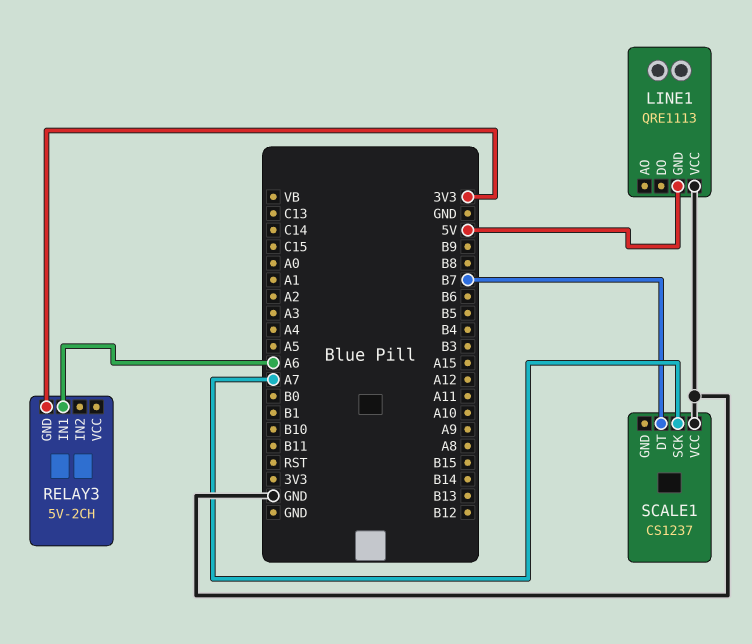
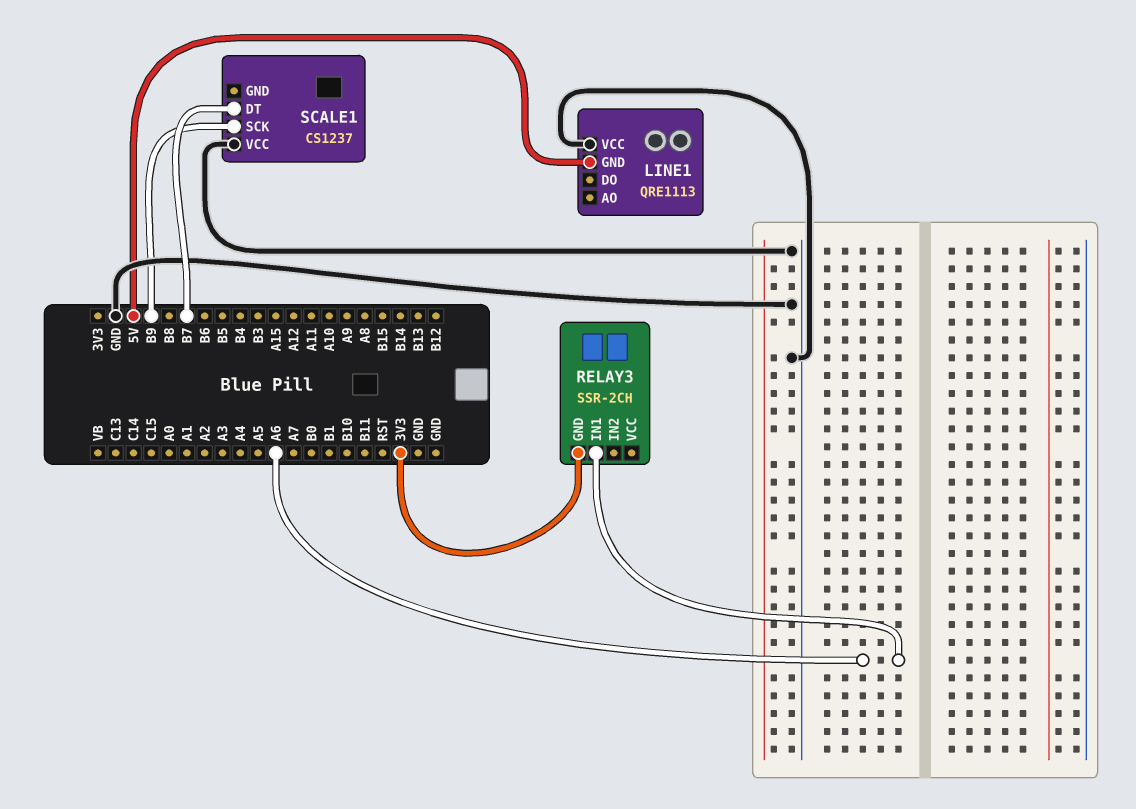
RELAY3: 5V-2CH -> SSR-2CH
SCALE1 pin SCK: A7 -> B9

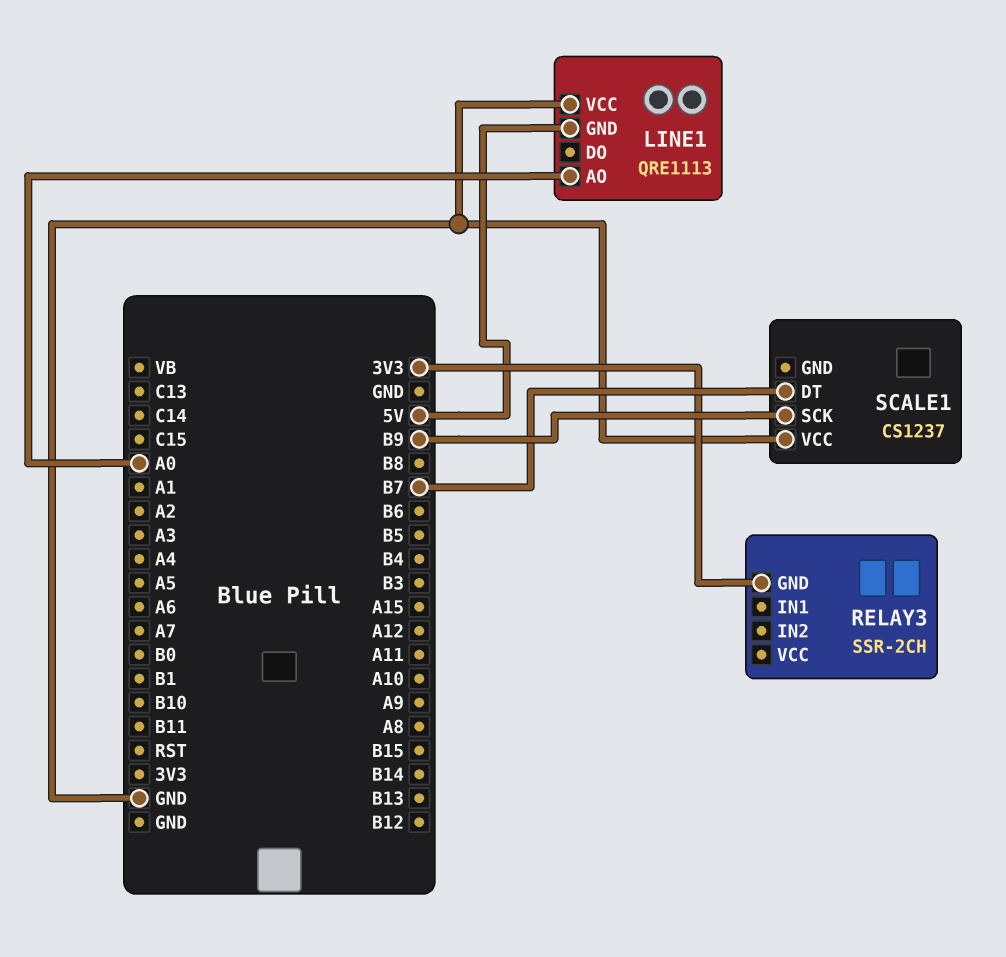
LINE1 pin AO: none -> A0
RELAY3 pin IN1: A6 -> none

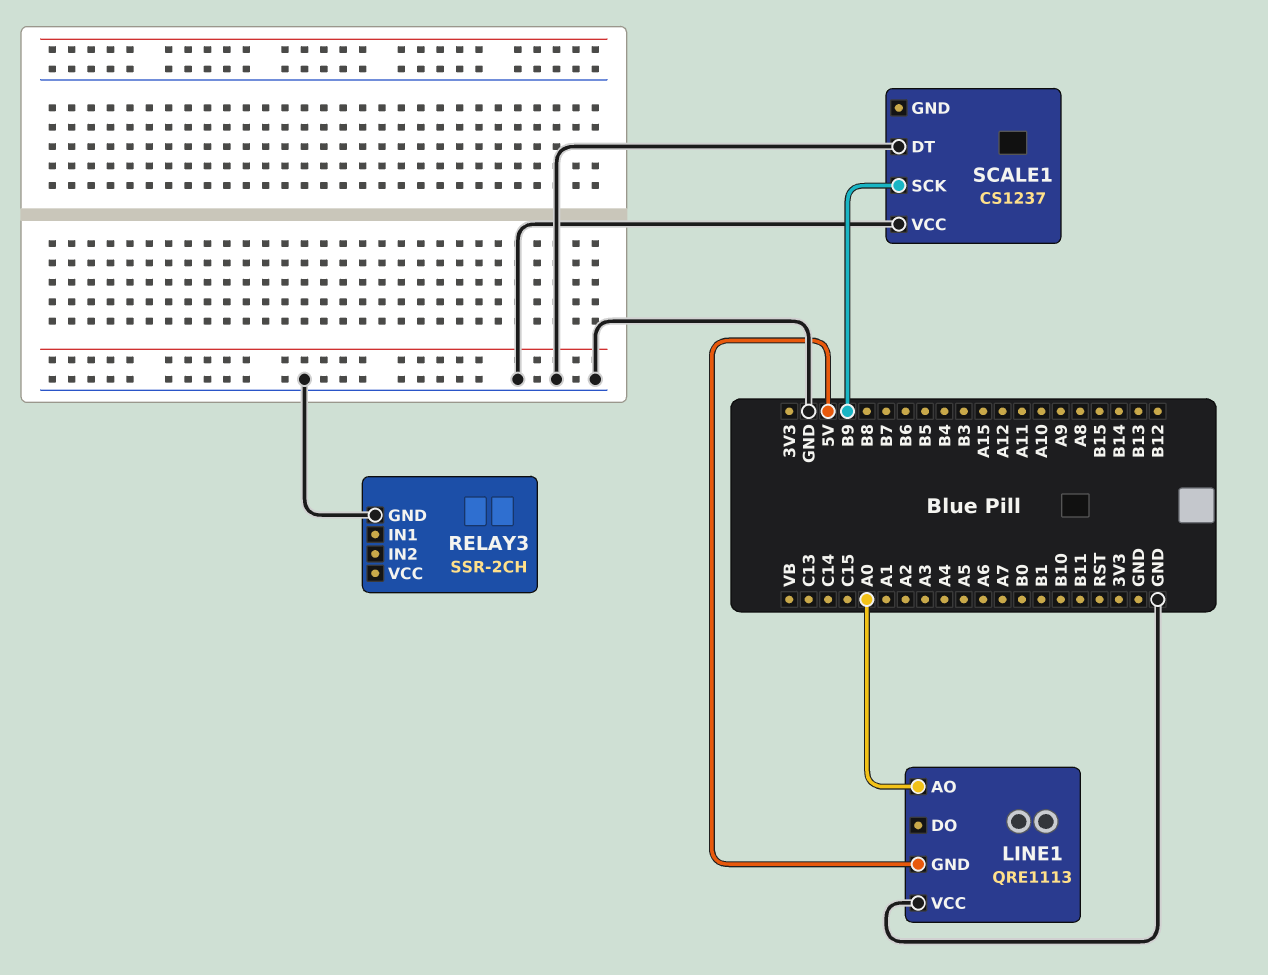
RELAY3 pin GND: 3V3 -> GND
SCALE1 pin DT: B7 -> GND

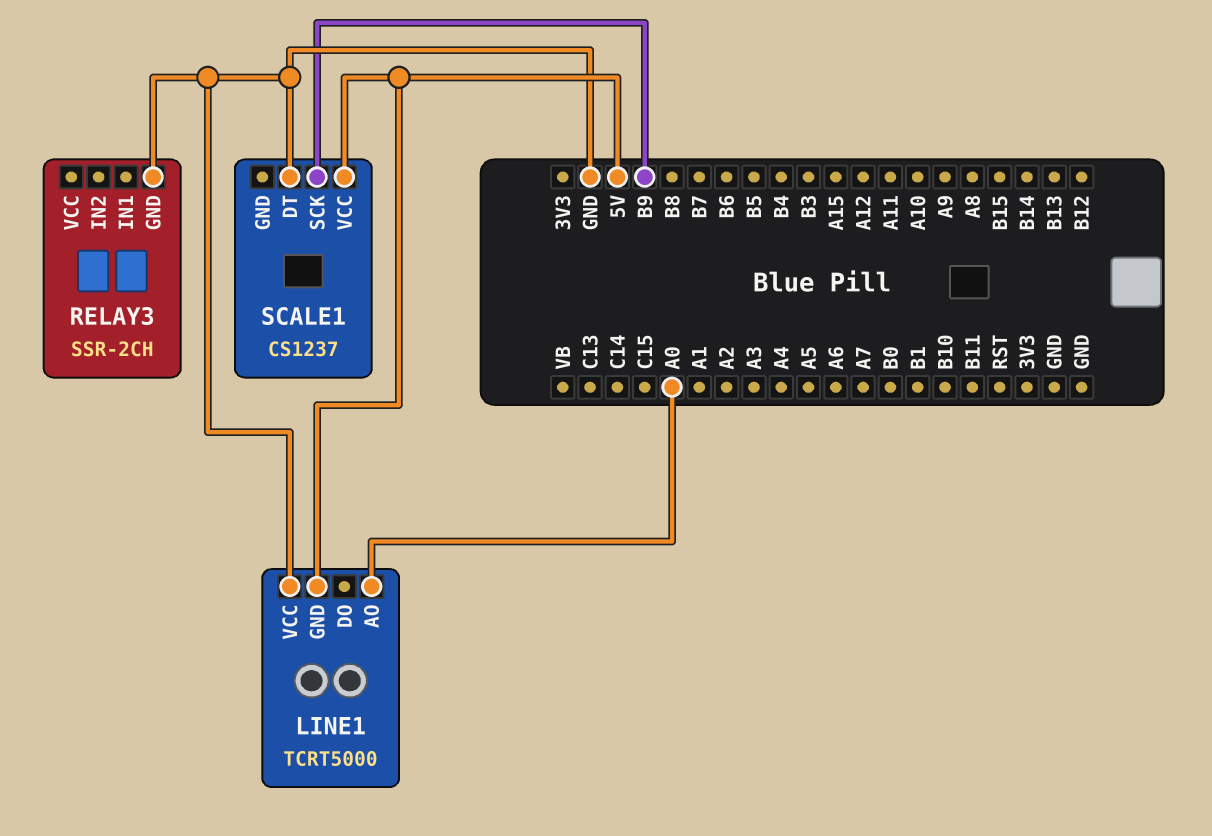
LINE1: QRE1113 -> TCRT5000
SCALE1 pin VCC: GND -> 5V

